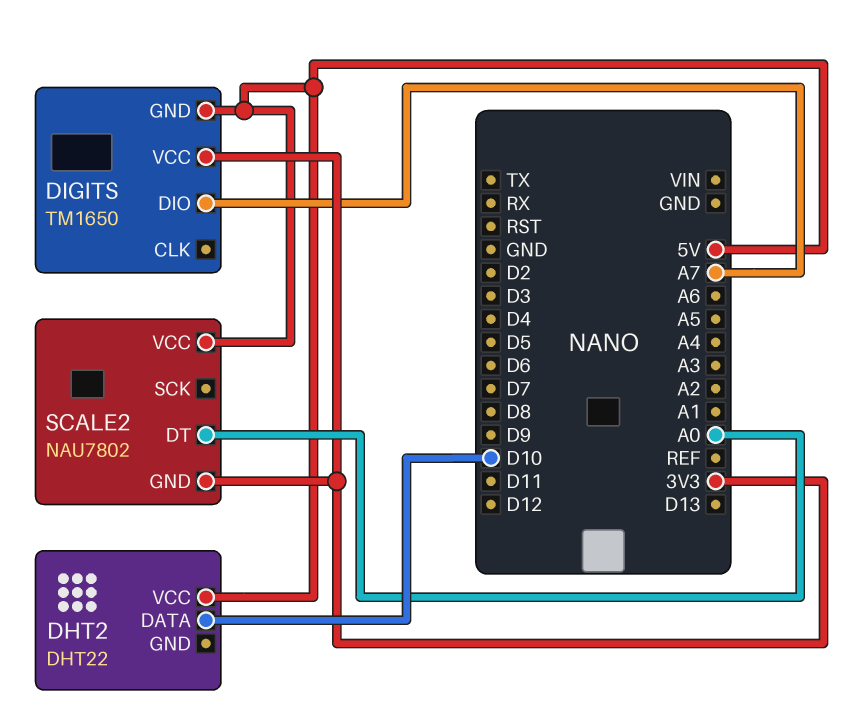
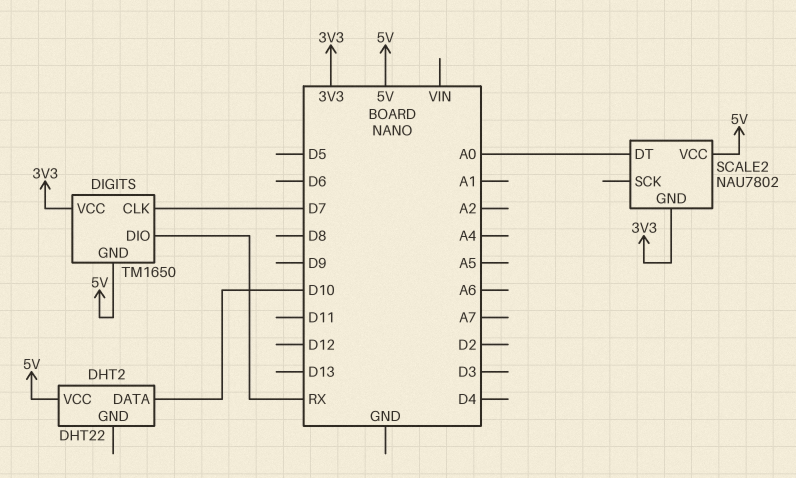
DIGITS pin CLK: none -> D7
DIGITS pin DIO: A7 -> RX

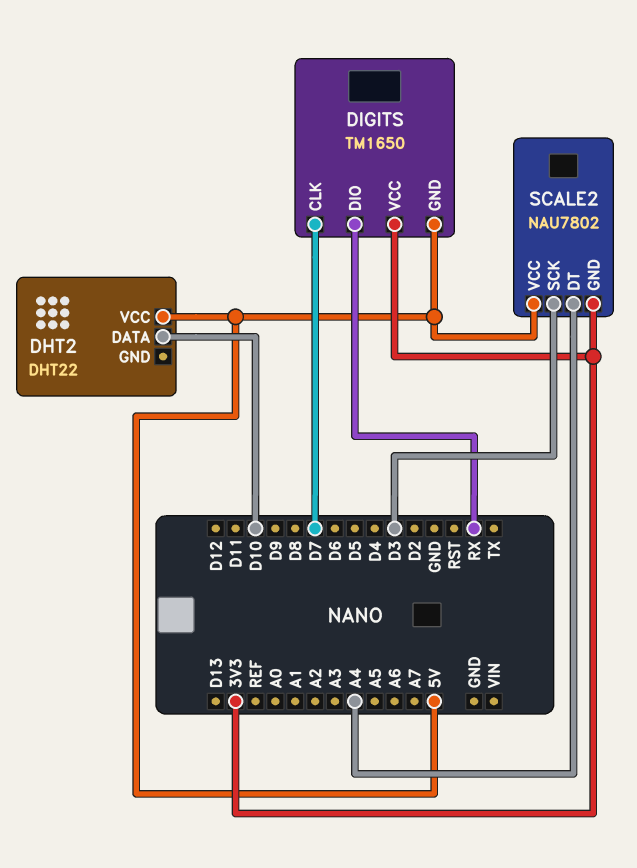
SCALE2 pin DT: A0 -> A4
SCALE2 pin SCK: none -> D3

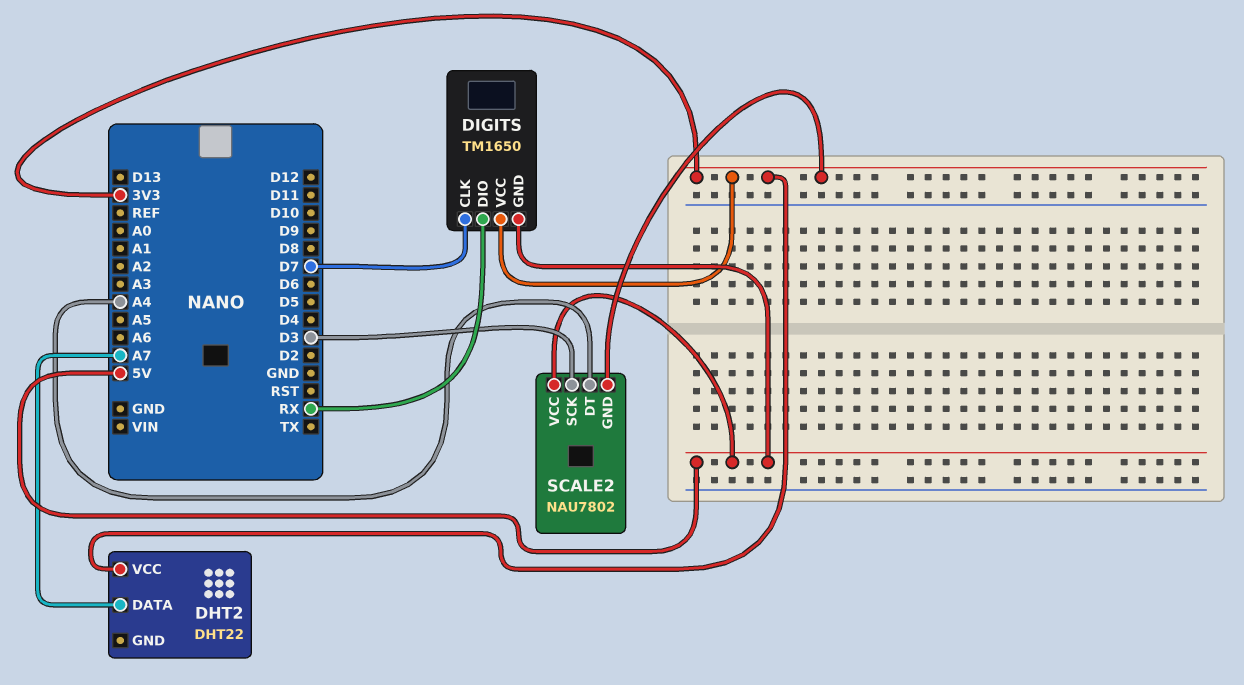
DHT2 pin DATA: D10 -> A7
DHT2 pin VCC: 5V -> 3V3

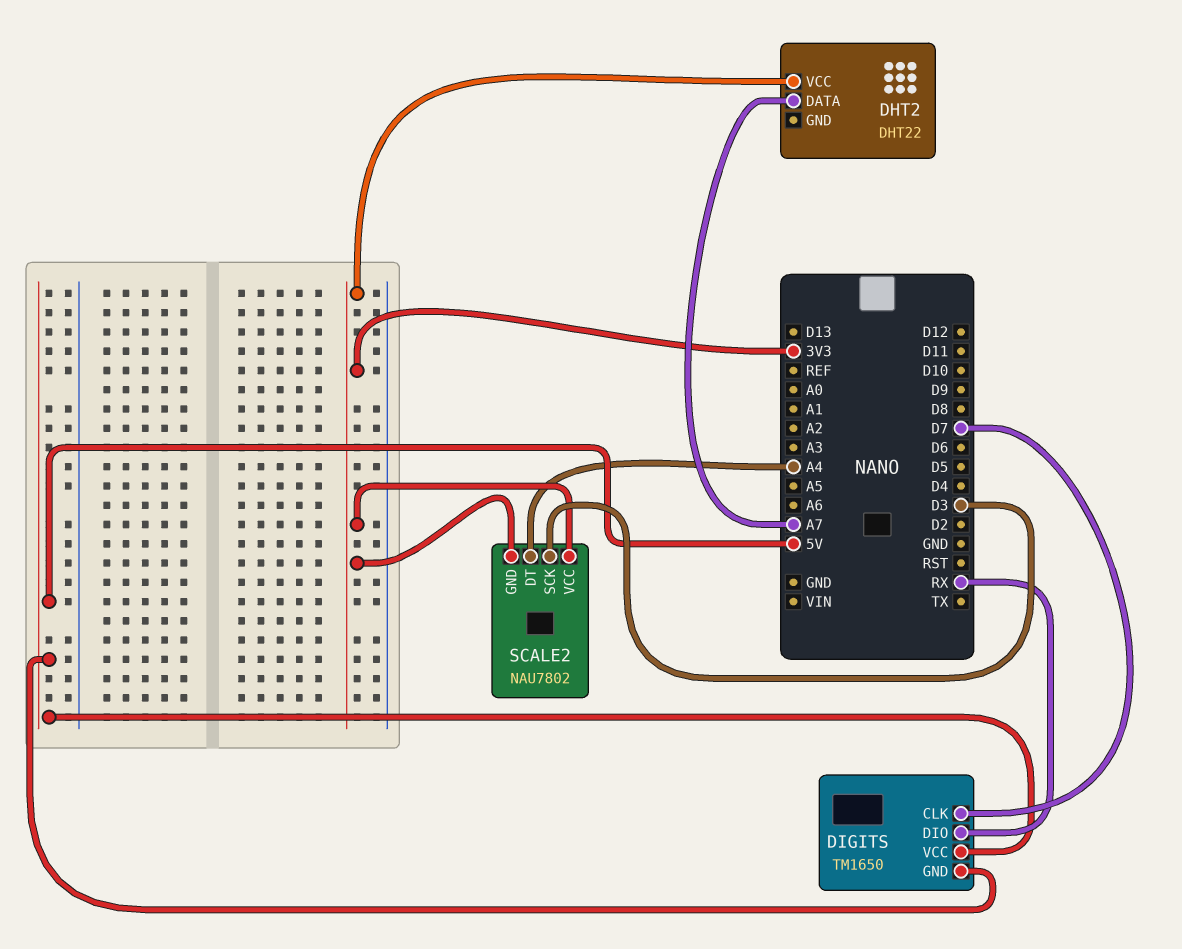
DIGITS pin VCC: 3V3 -> 5V
SCALE2 pin VCC: 5V -> 3V3

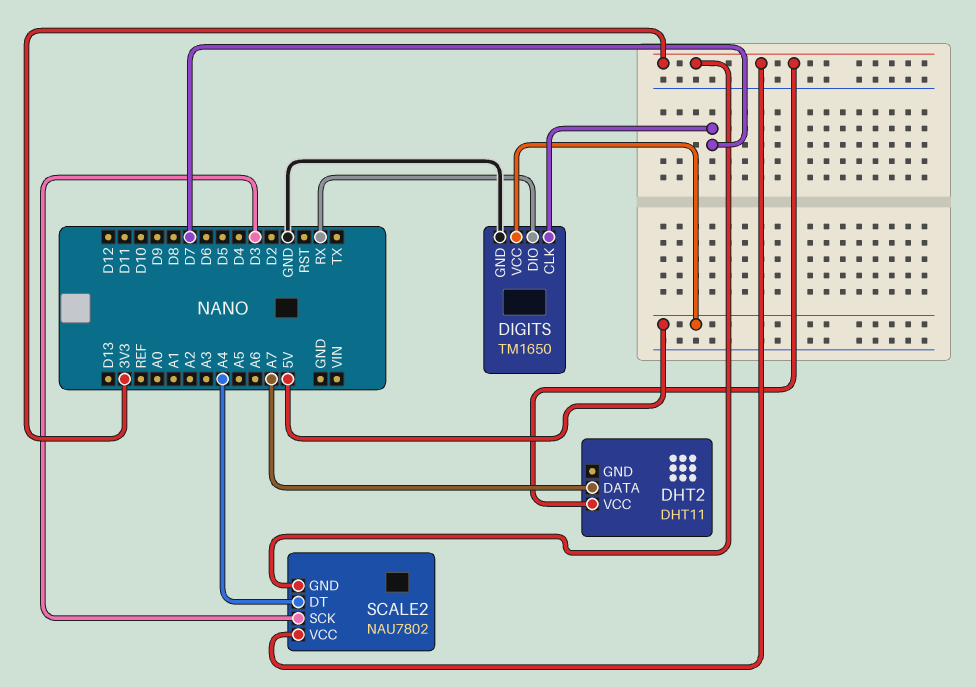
DHT2: DHT22 -> DHT11
DIGITS pin GND: 5V -> GND

